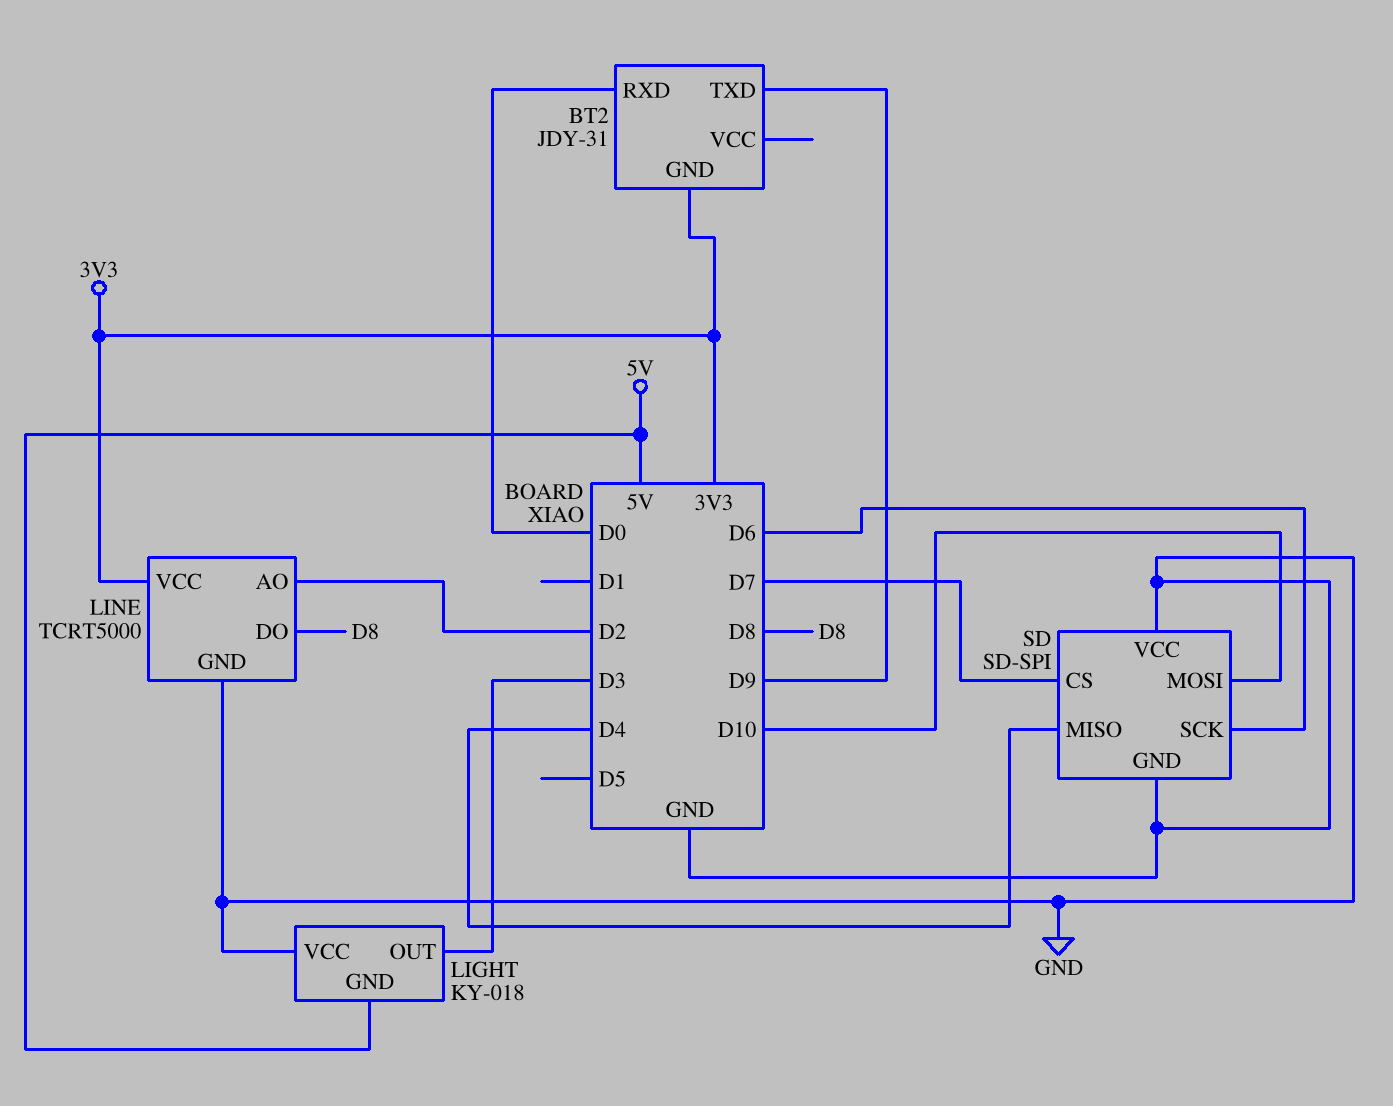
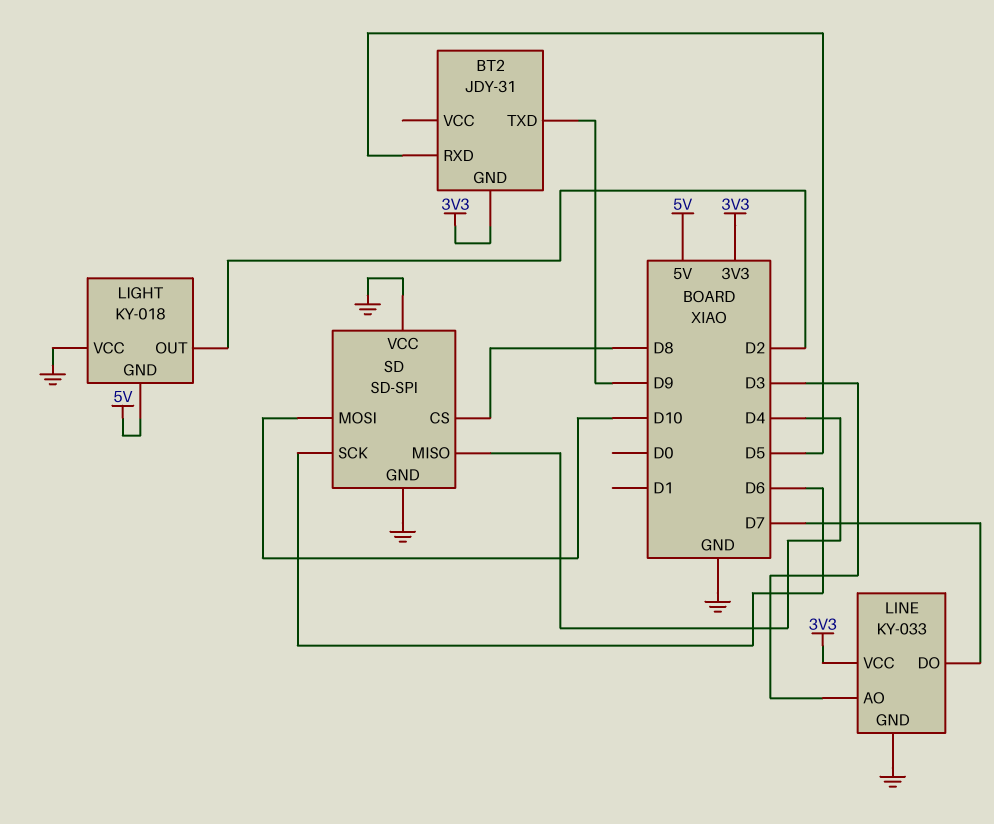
BT2 pin RXD: D0 -> D5
LIGHT pin OUT: D3 -> D2
LINE: TCRT5000 -> KY-033
LINE pin AO: D2 -> D3
LINE pin DO: D8 -> D7
SD pin CS: D7 -> D8

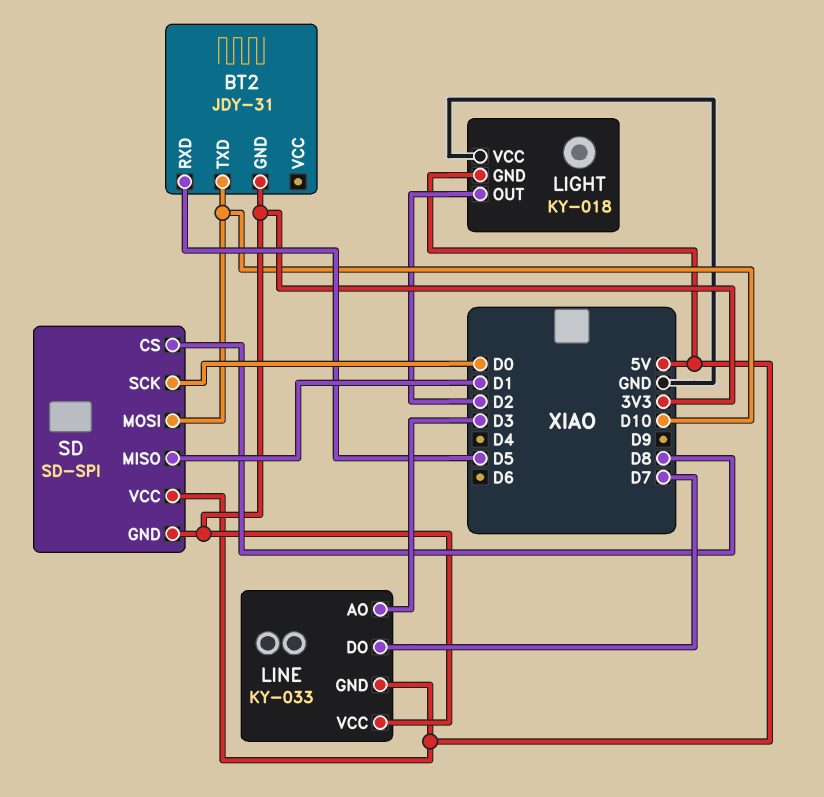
BT2 pin TXD: D9 -> D10
LINE pin GND: GND -> 5V
SD pin GND: GND -> 3V3
SD pin MISO: D4 -> D1
SD pin SCK: D6 -> D0
SD pin VCC: GND -> 5V

